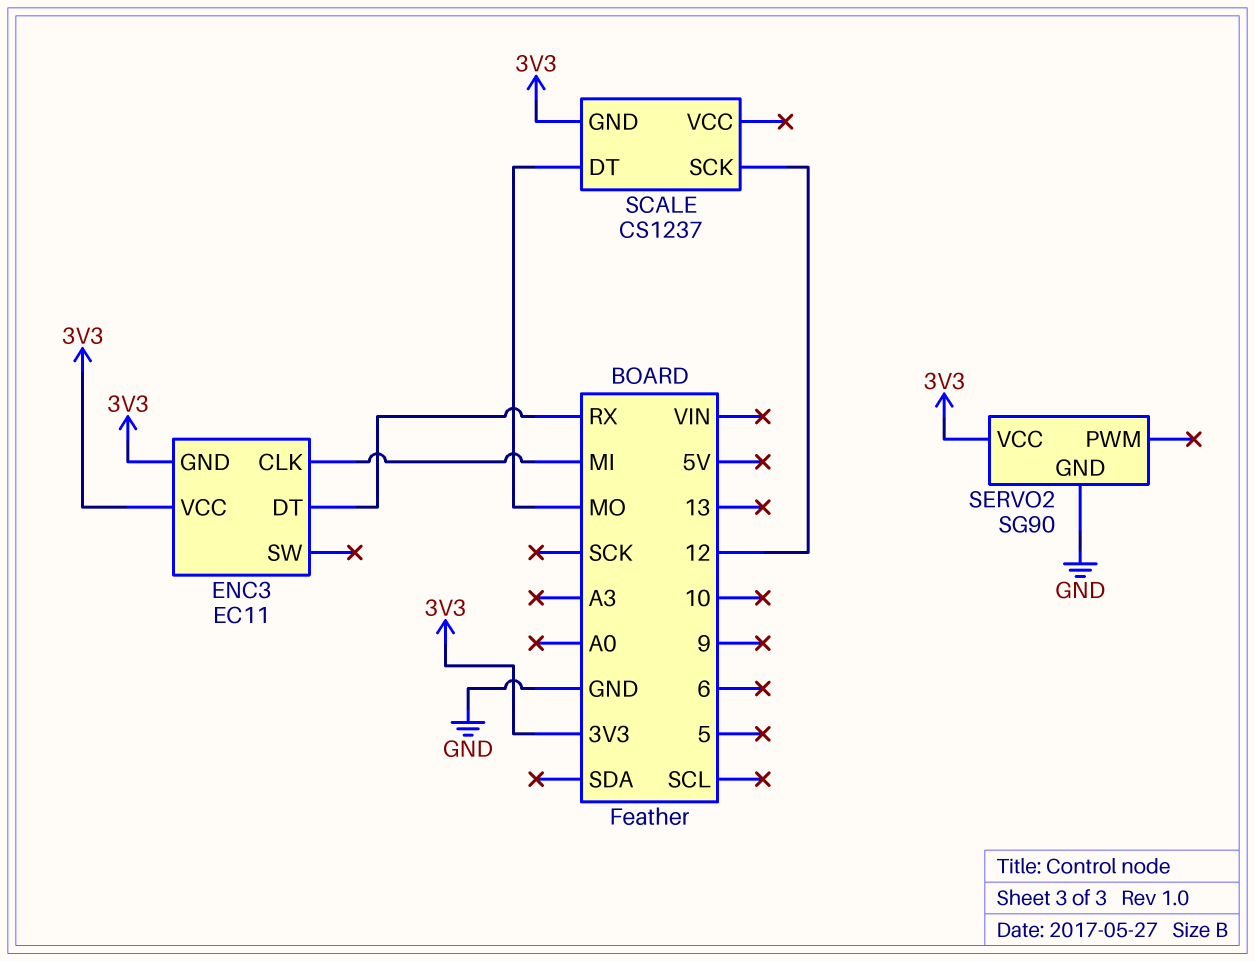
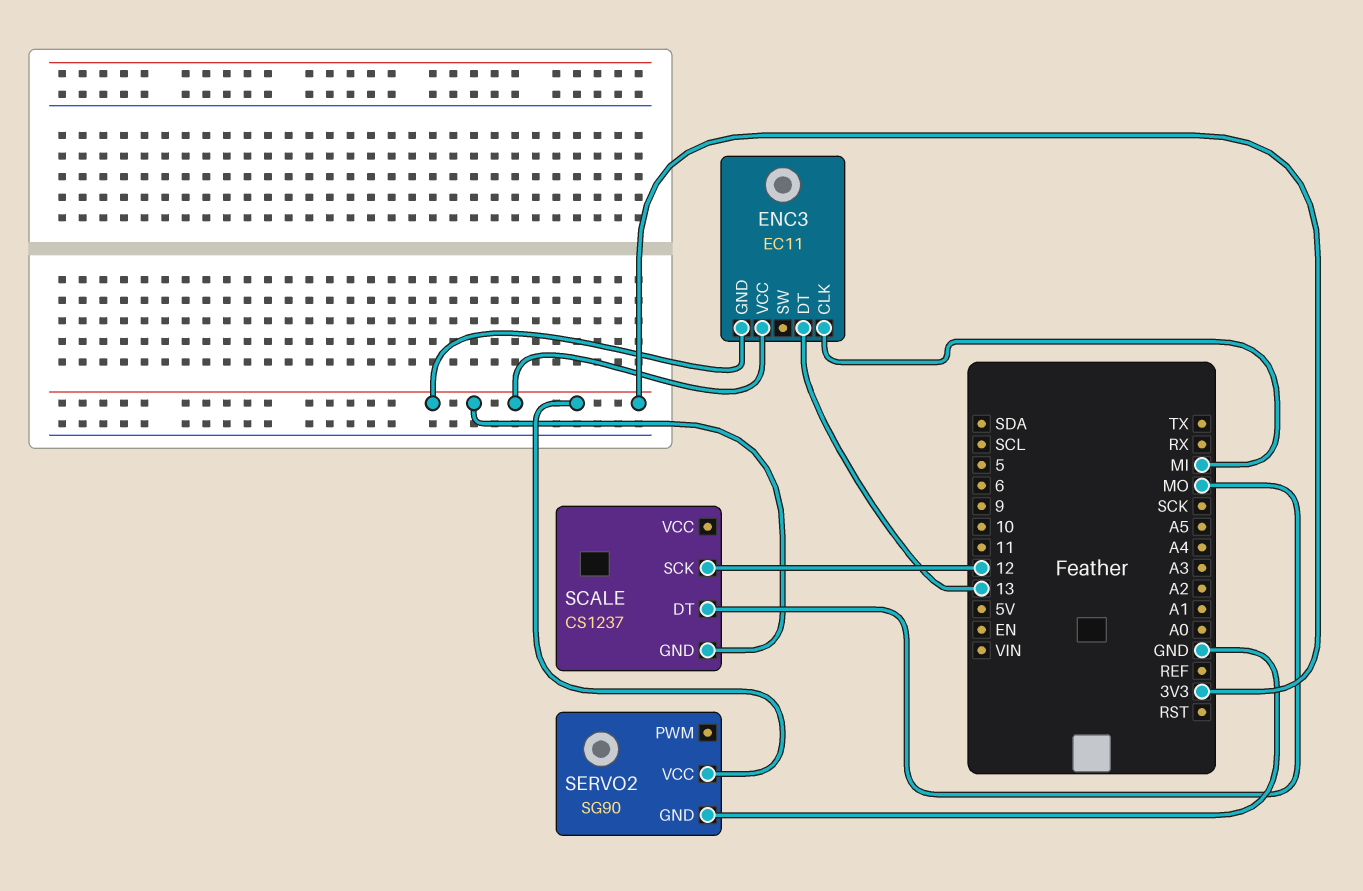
ENC3 pin DT: RX -> 13

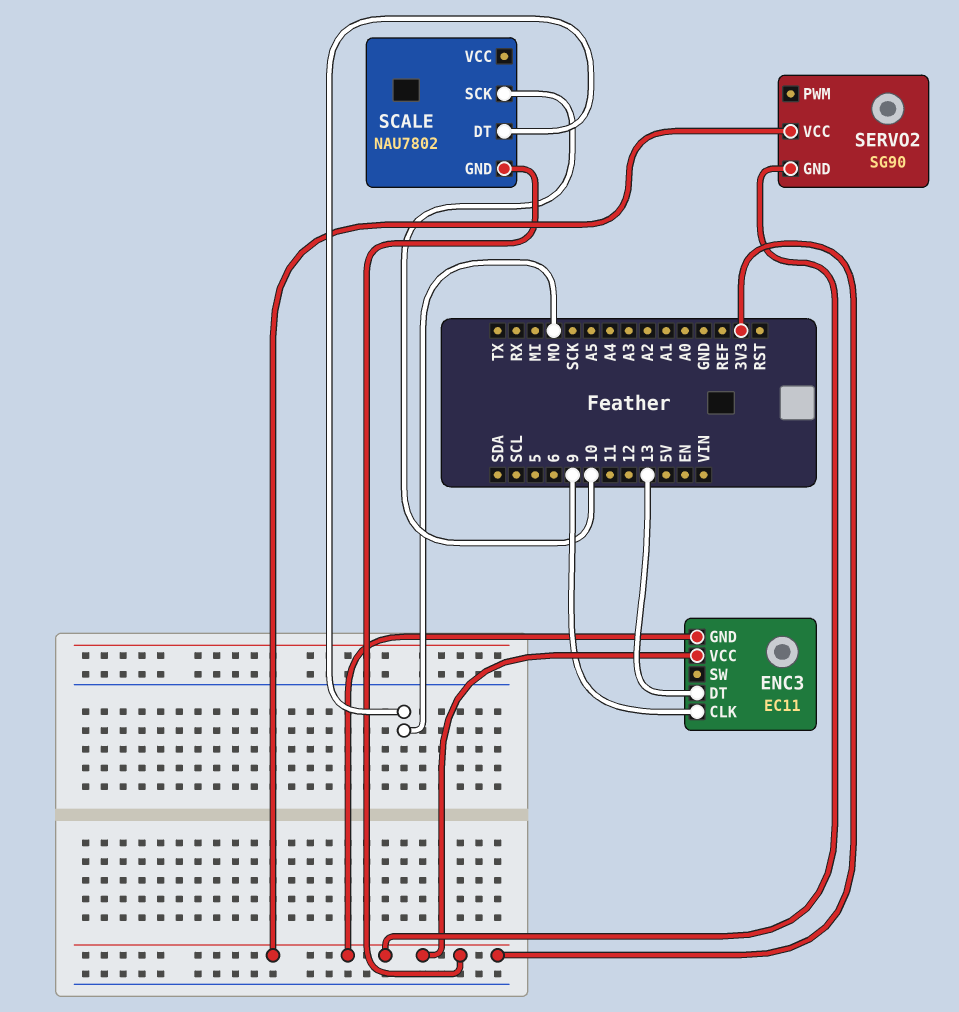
ENC3 pin CLK: MI -> 9
SCALE: CS1237 -> NAU7802
SCALE pin SCK: 12 -> 10
SERVO2 pin GND: GND -> 3V3

